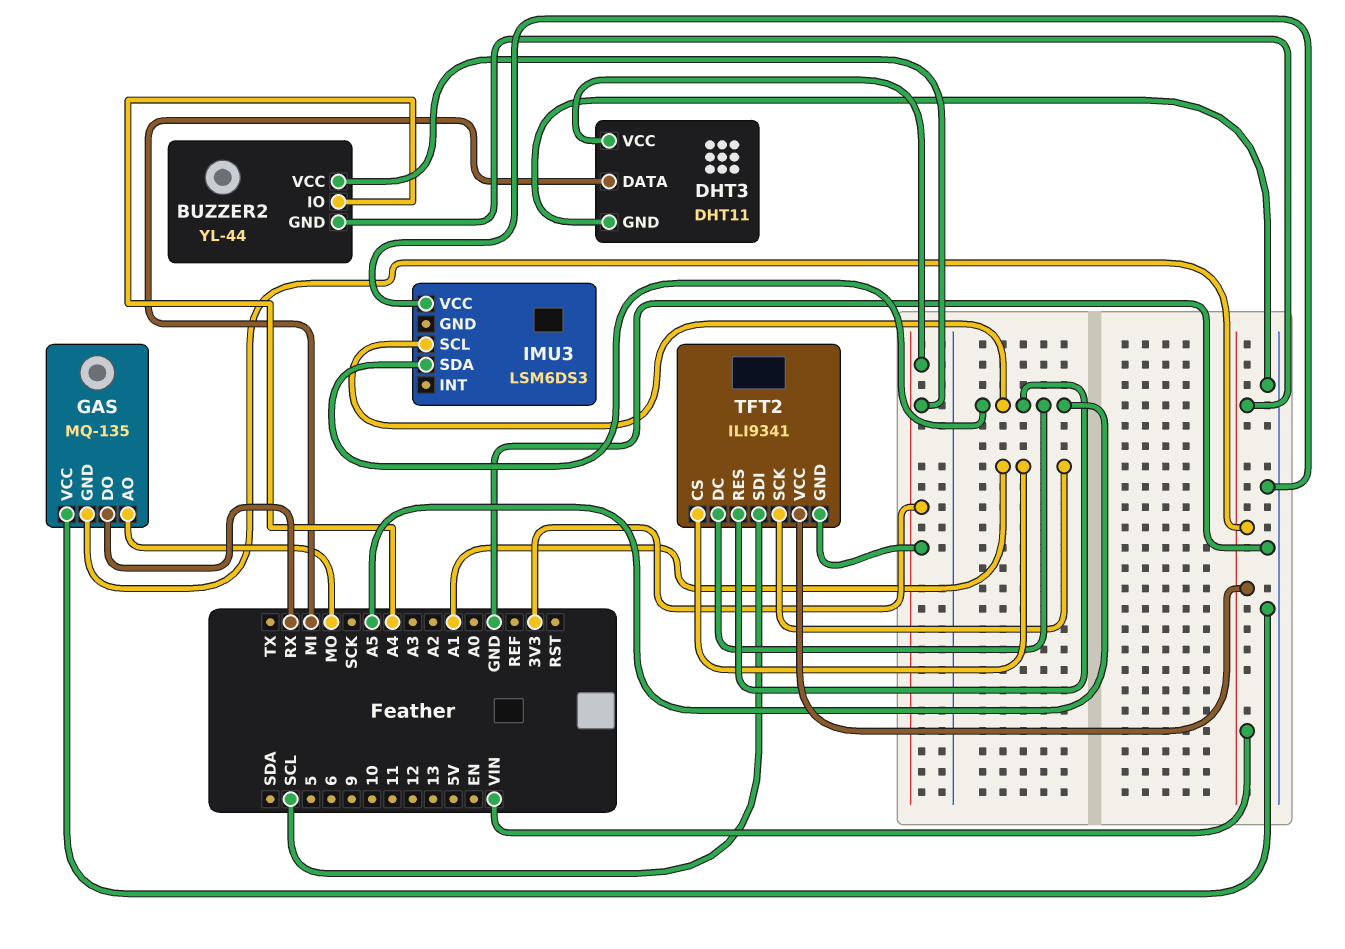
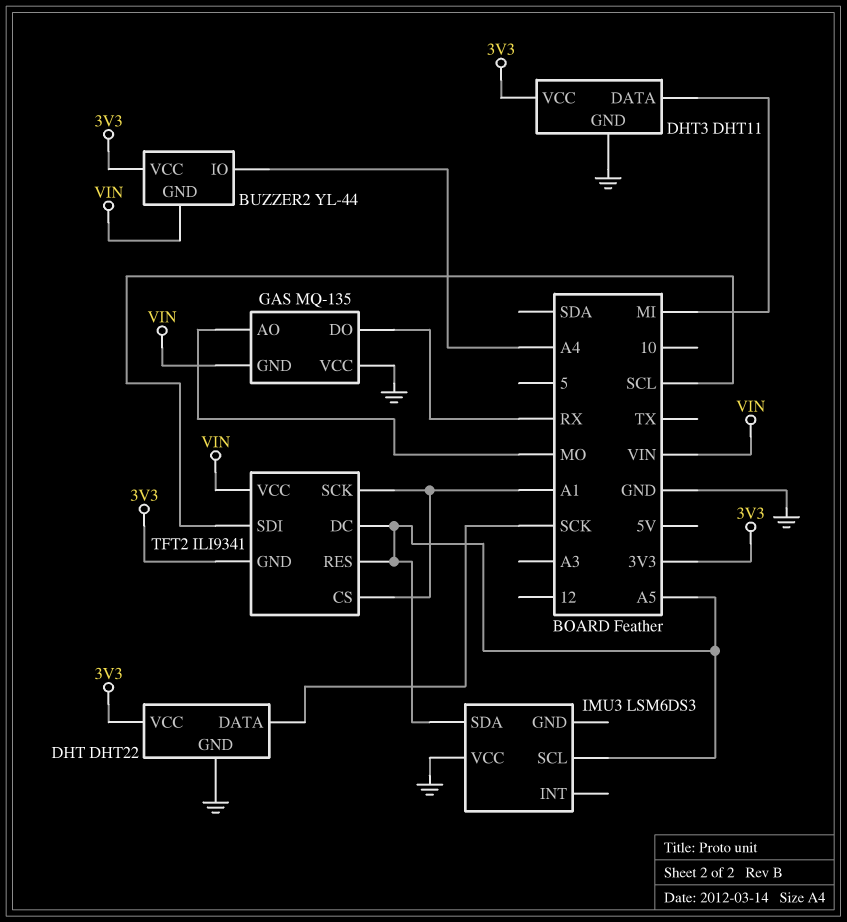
DHT: none -> DHT22
DHT pin DATA: none -> SCK
DHT pin GND: none -> GND
DHT pin VCC: none -> 3V3

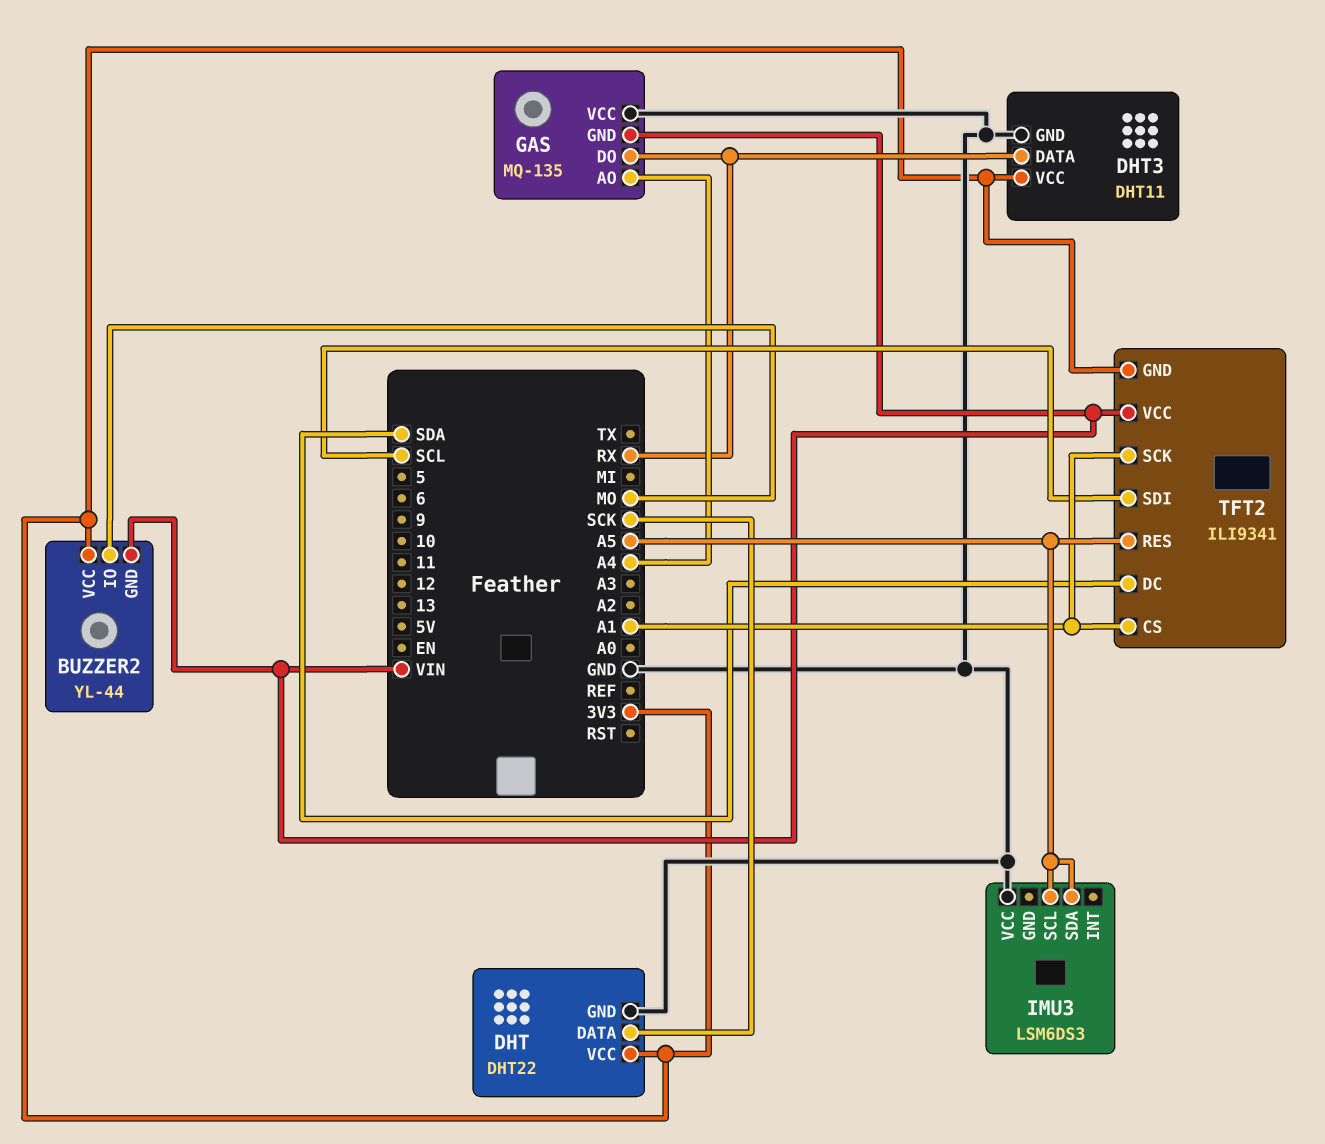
BUZZER2 pin IO: A4 -> MO
DHT3 pin DATA: MI -> RX
GAS pin AO: MO -> A4
TFT2 pin DC: A5 -> SDA

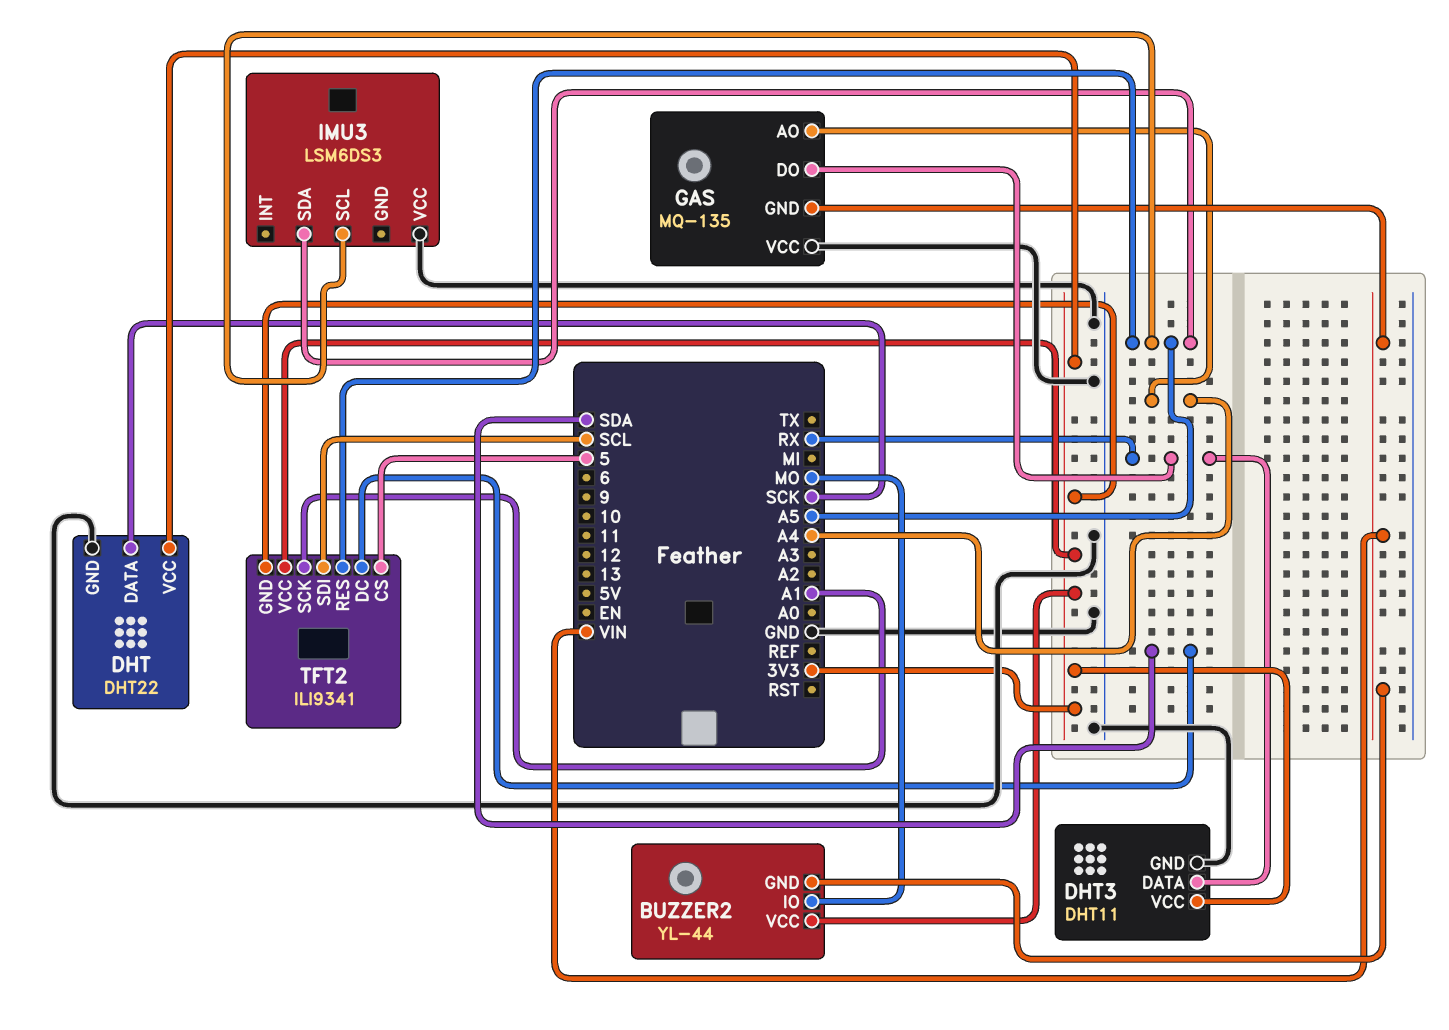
TFT2 pin CS: A1 -> 5
TFT2 pin VCC: VIN -> 3V3

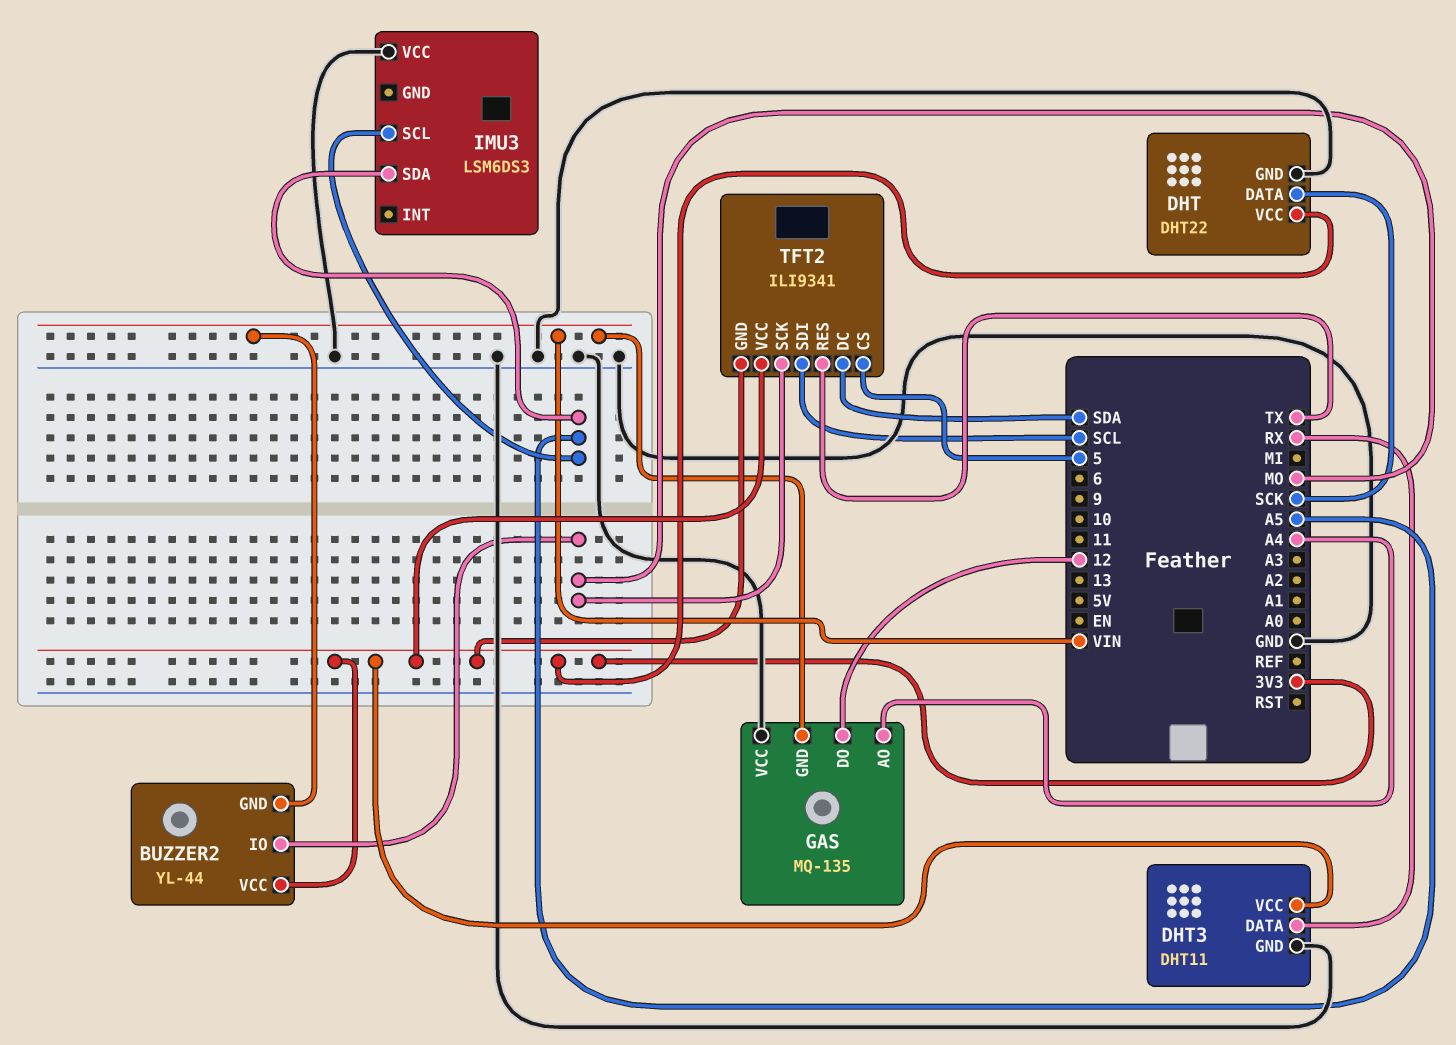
GAS pin DO: RX -> 12
TFT2 pin RES: A5 -> TX
TFT2 pin SCK: A1 -> MO

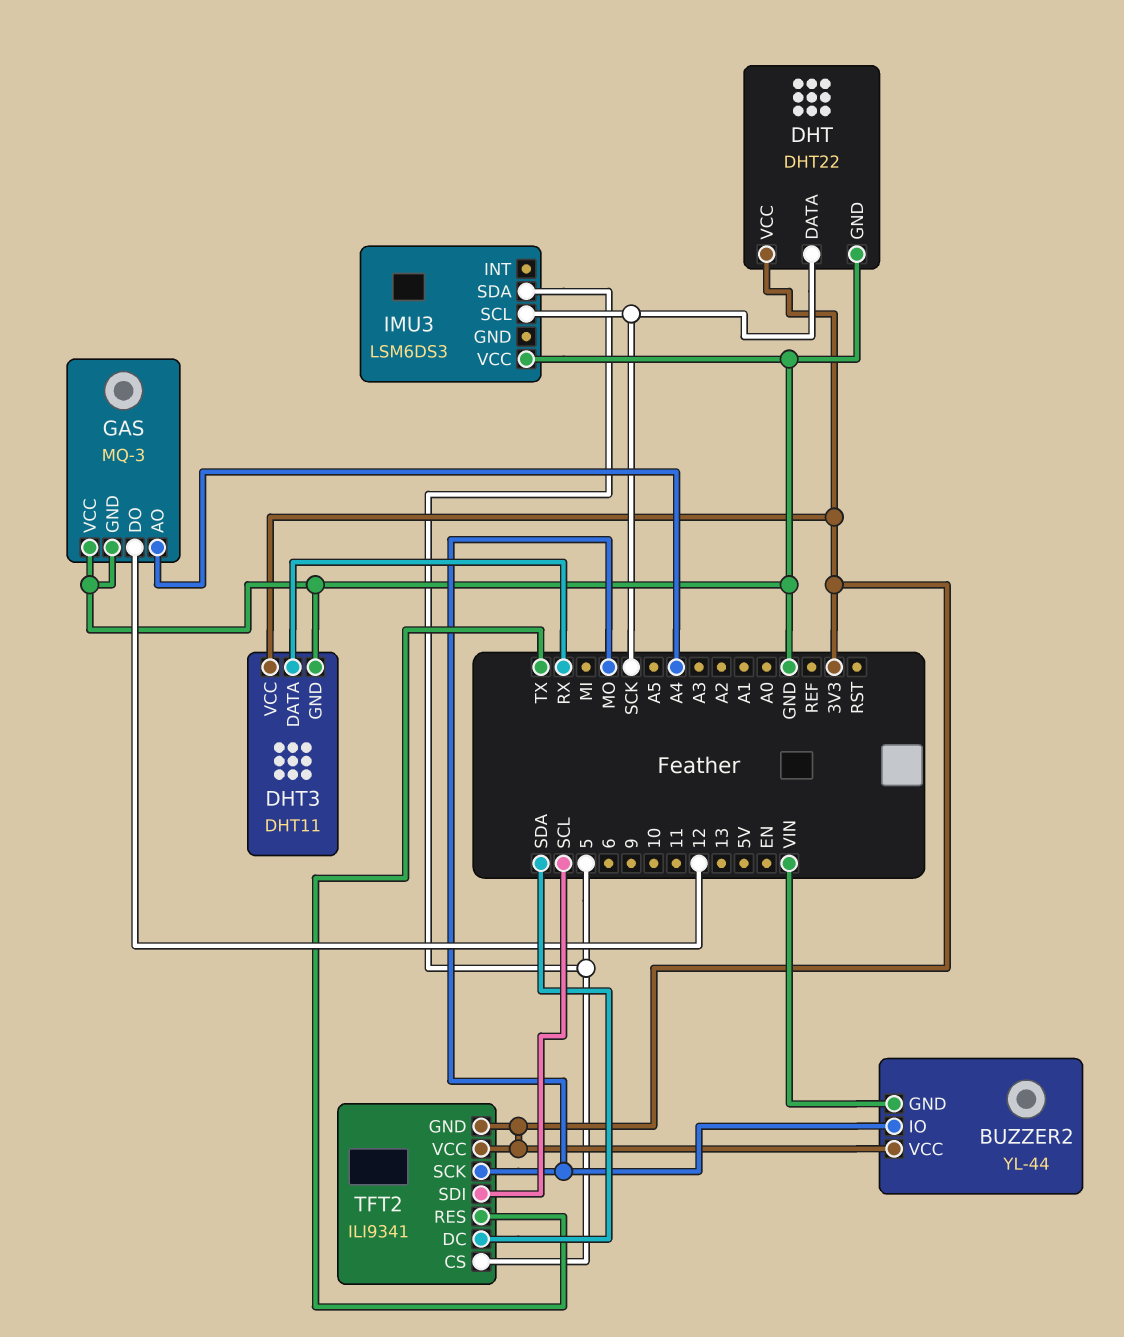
GAS: MQ-135 -> MQ-3
GAS pin GND: VIN -> GND
IMU3 pin SCL: A5 -> SCK
IMU3 pin SDA: A5 -> 5

